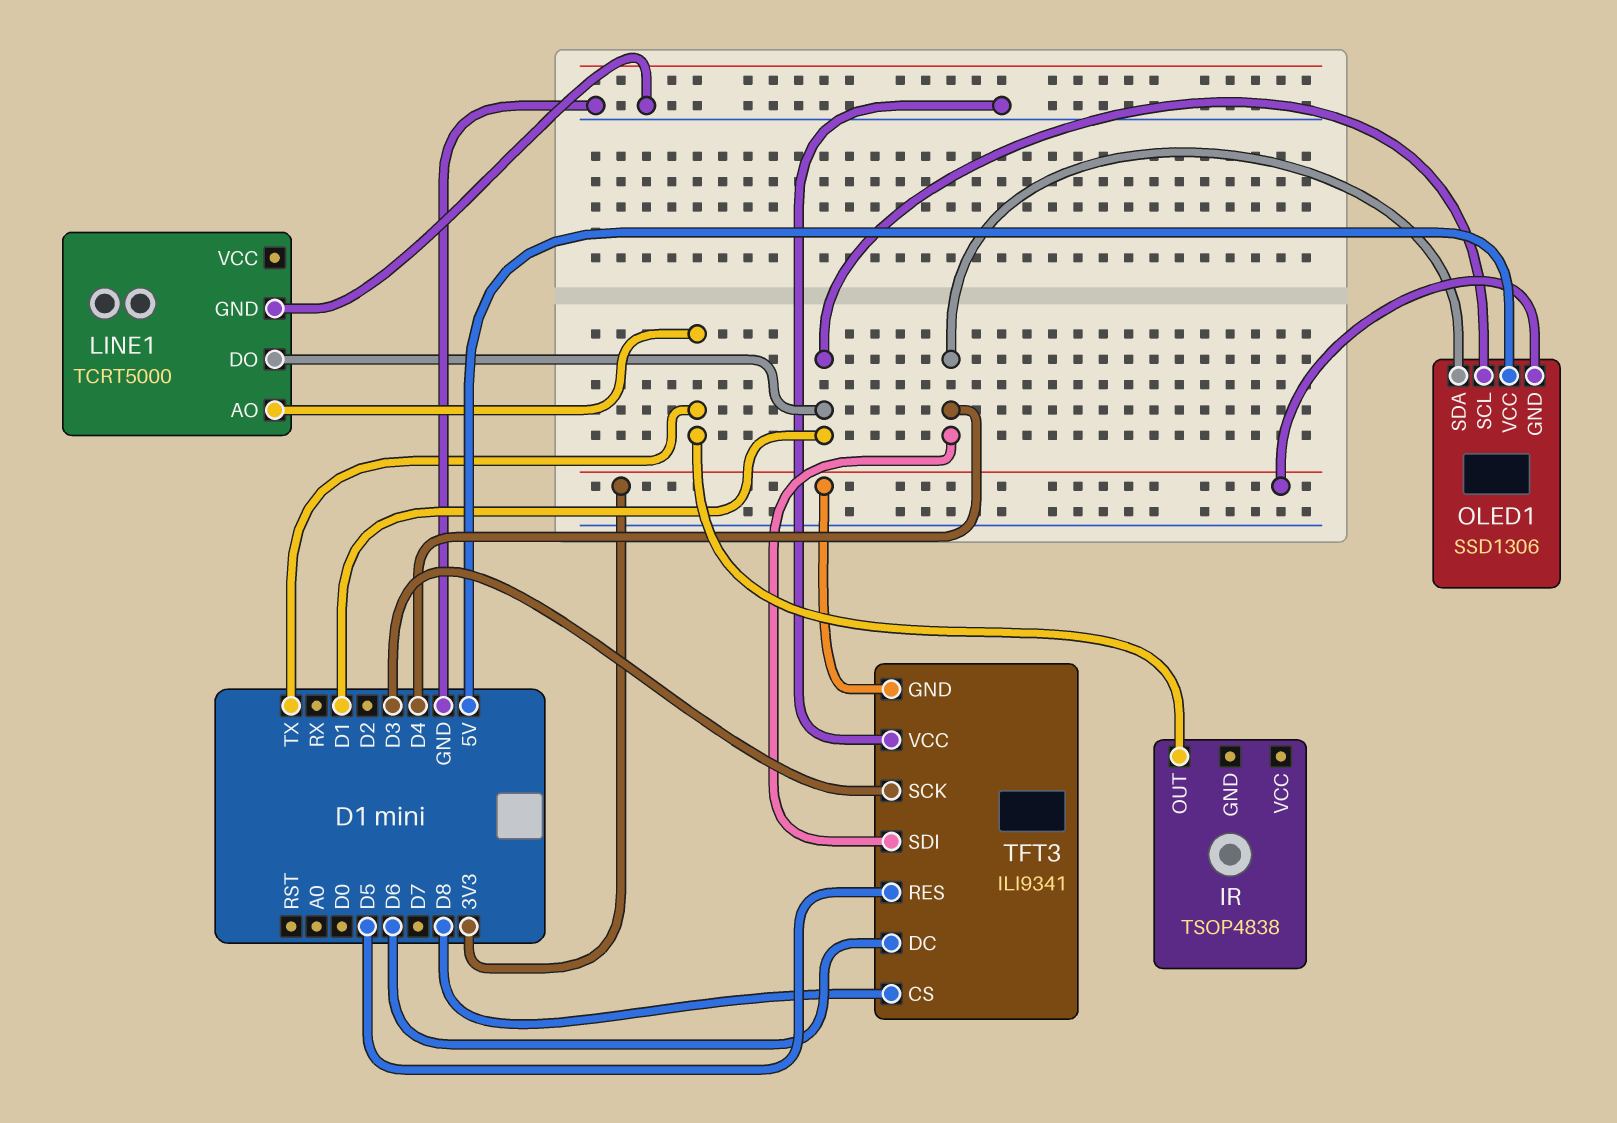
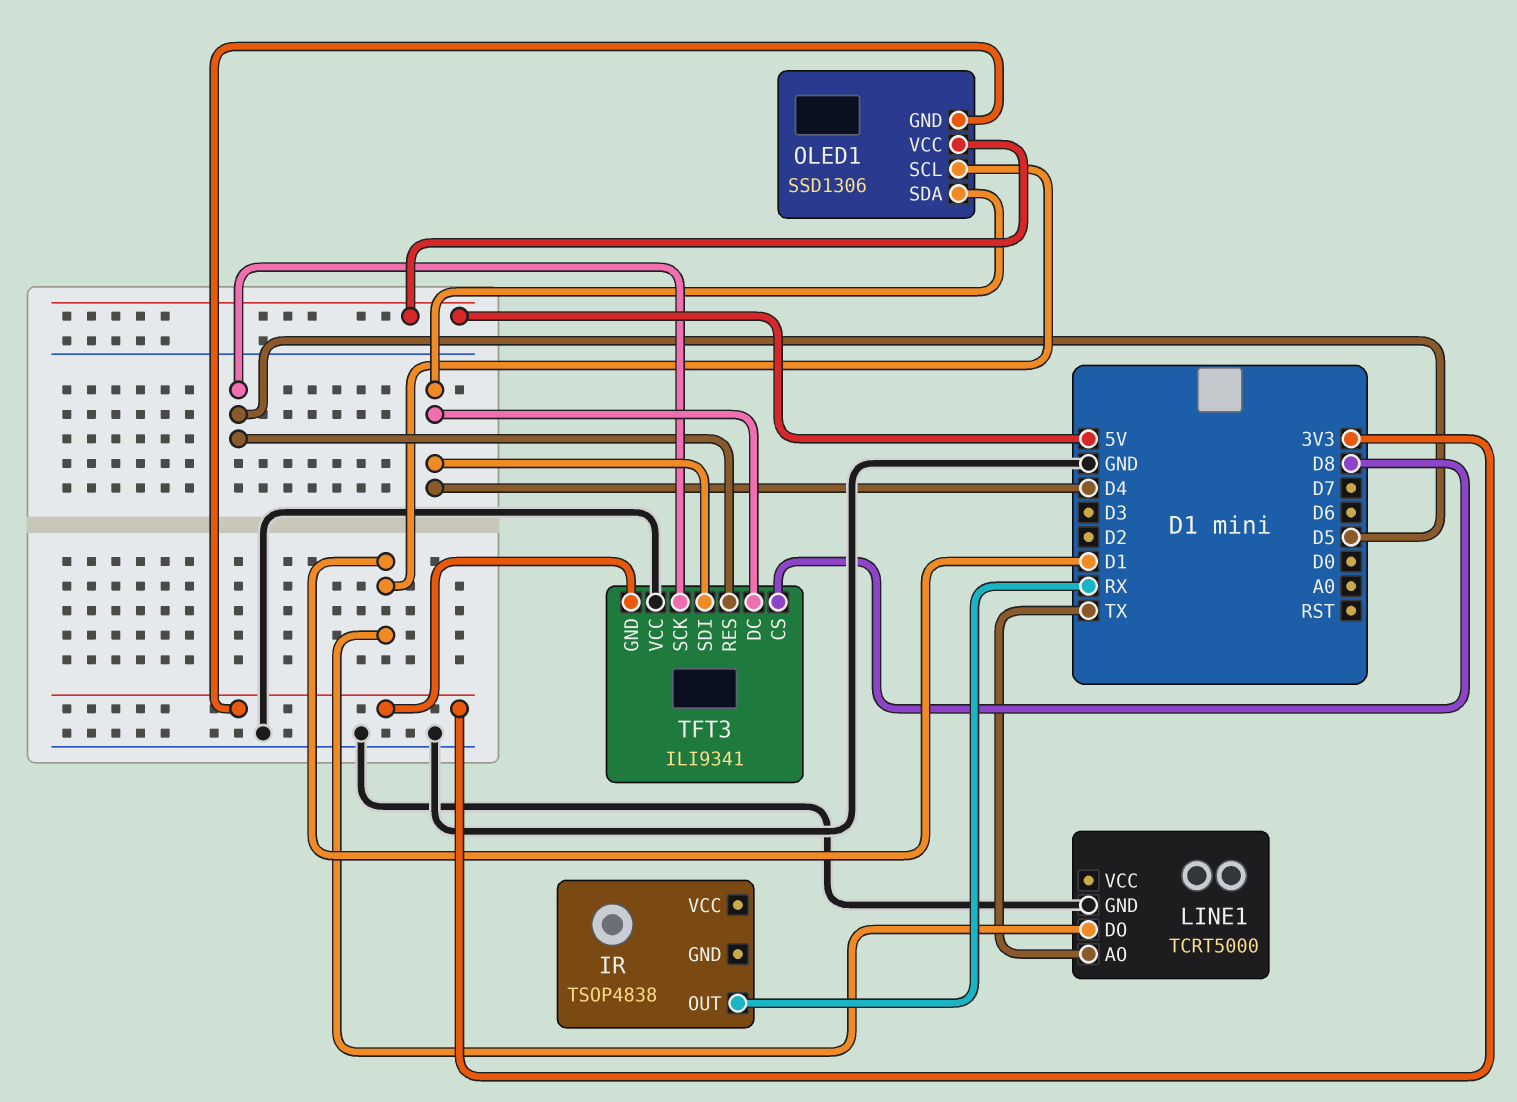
IR pin OUT: TX -> RX
TFT3 pin DC: D6 -> D4
TFT3 pin SCK: D3 -> D5

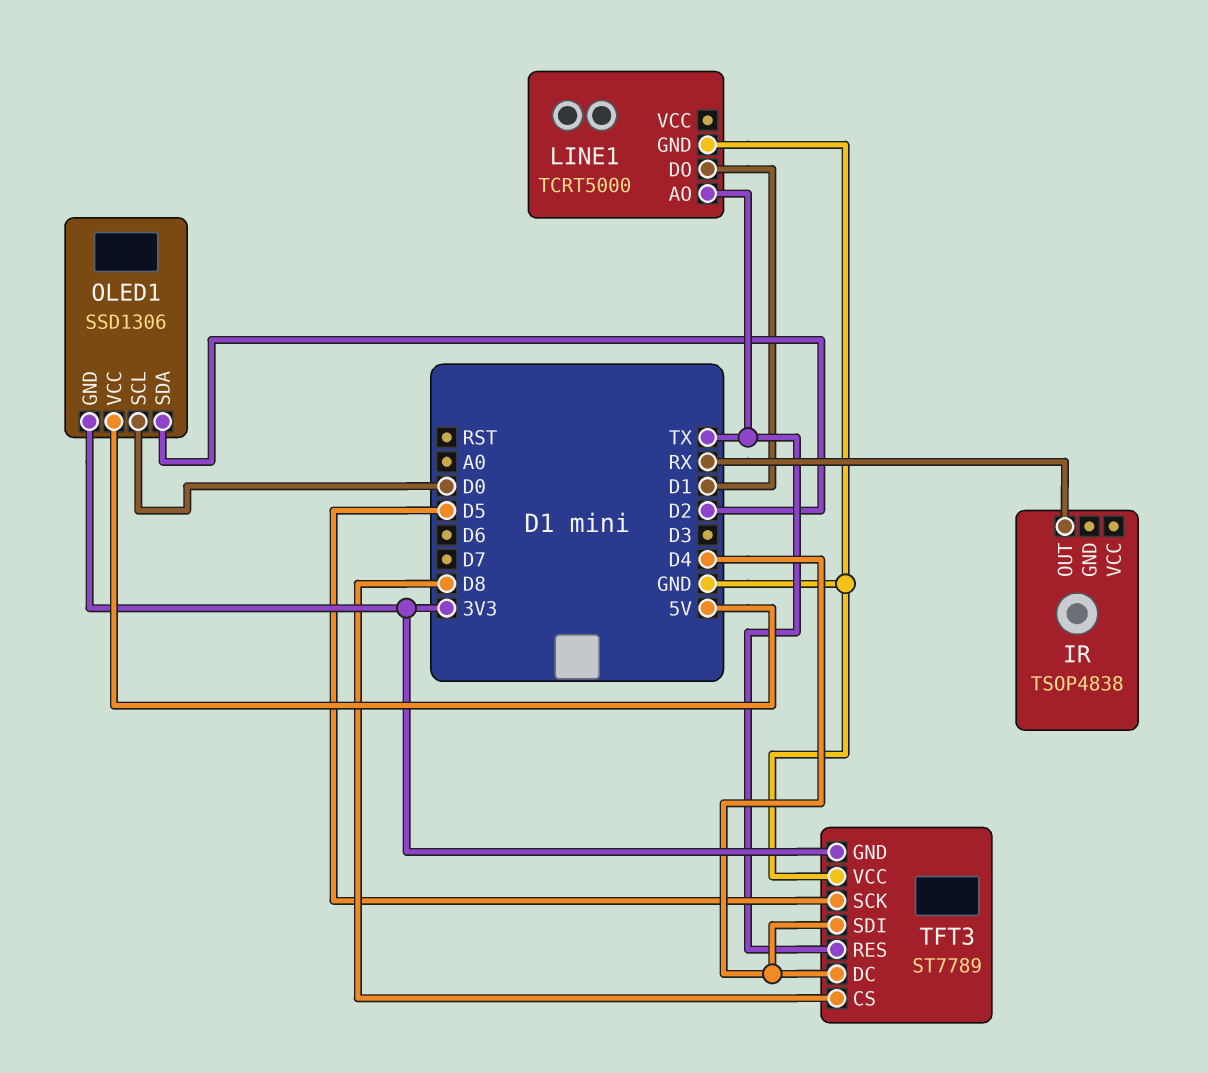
OLED1 pin SCL: D1 -> D0
OLED1 pin SDA: D4 -> D2
TFT3: ILI9341 -> ST7789
TFT3 pin RES: D5 -> TX

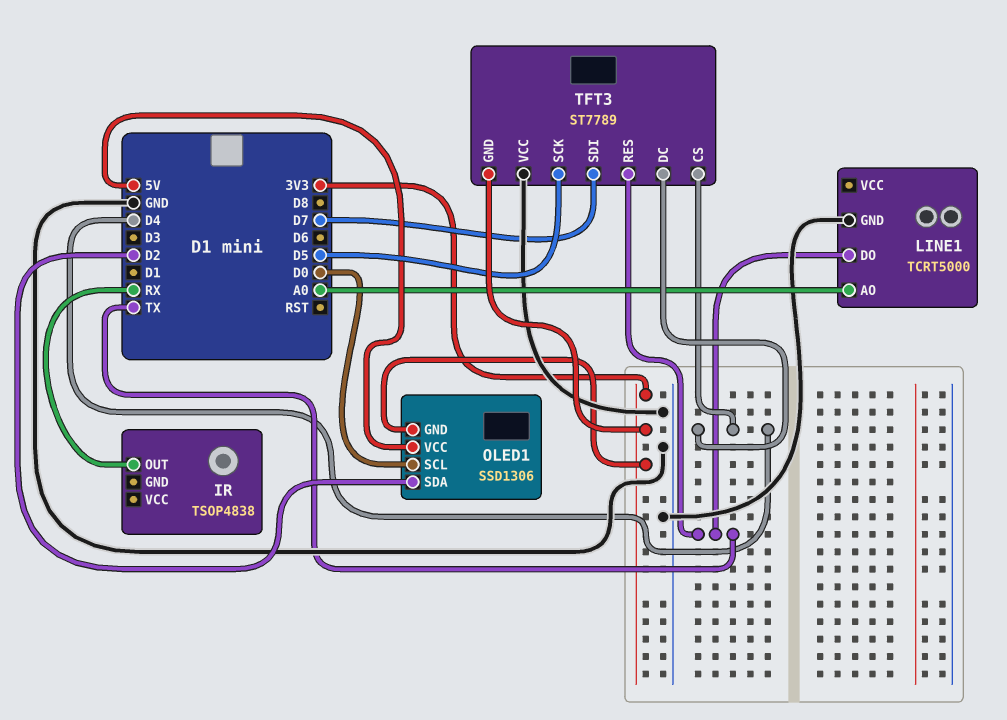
LINE1 pin AO: TX -> A0
LINE1 pin DO: D1 -> TX
TFT3 pin CS: D8 -> D4
TFT3 pin SDI: D4 -> D7

